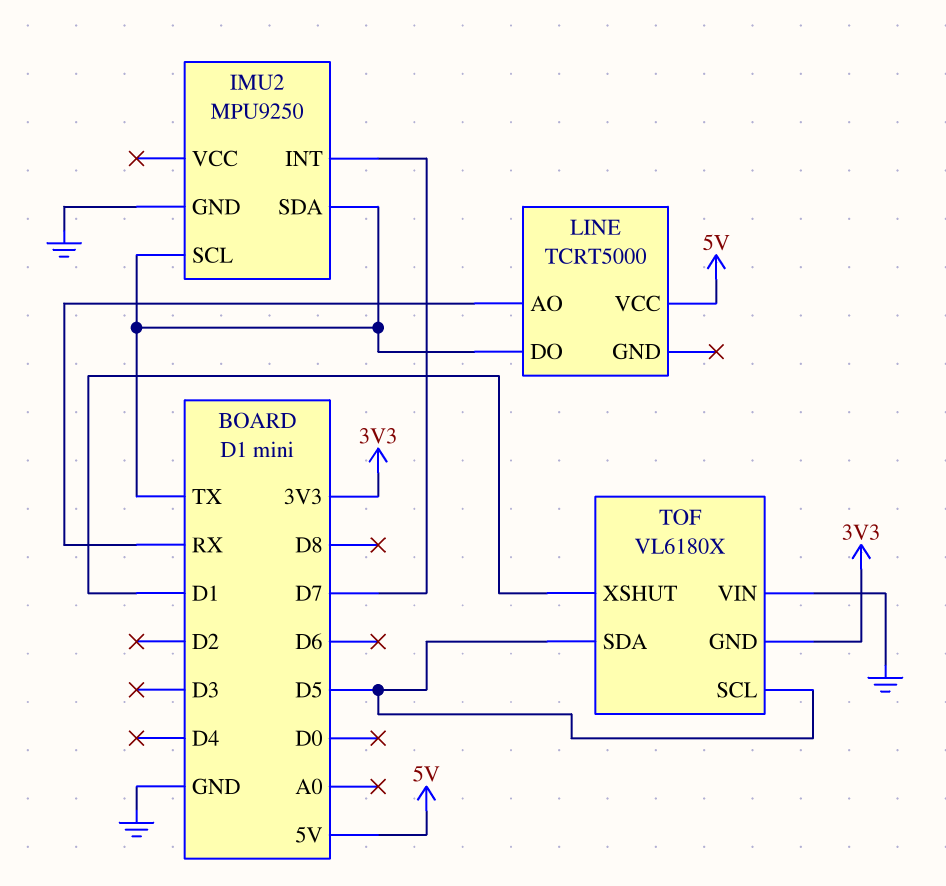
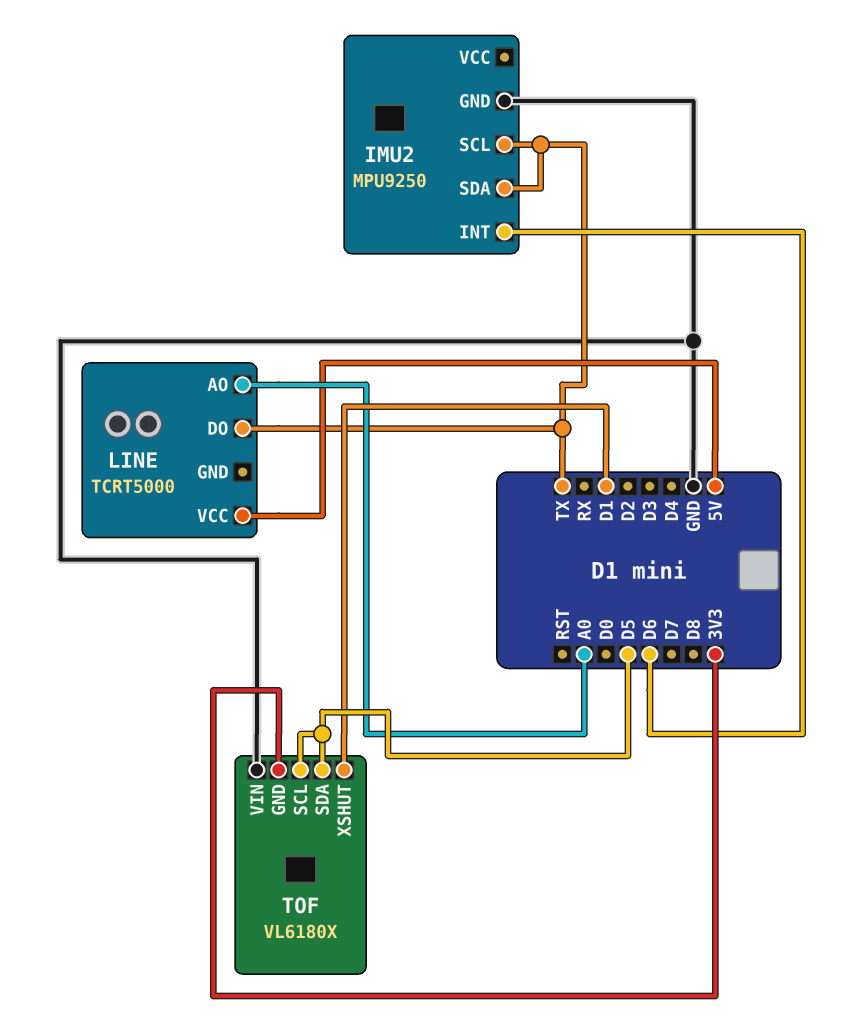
IMU2 pin INT: D7 -> D6
LINE pin AO: RX -> A0

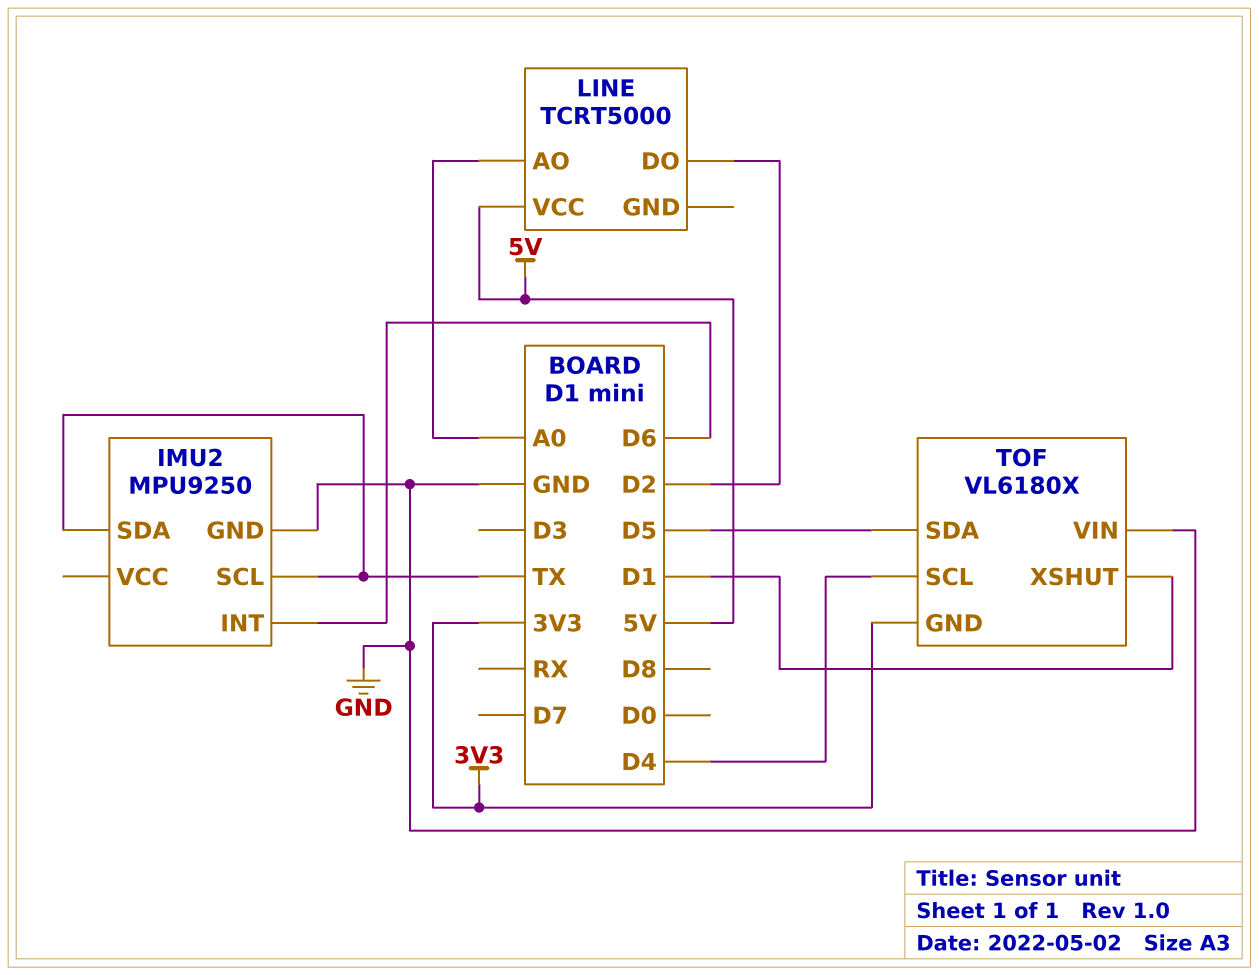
LINE pin DO: TX -> D2
TOF pin SCL: D5 -> D4

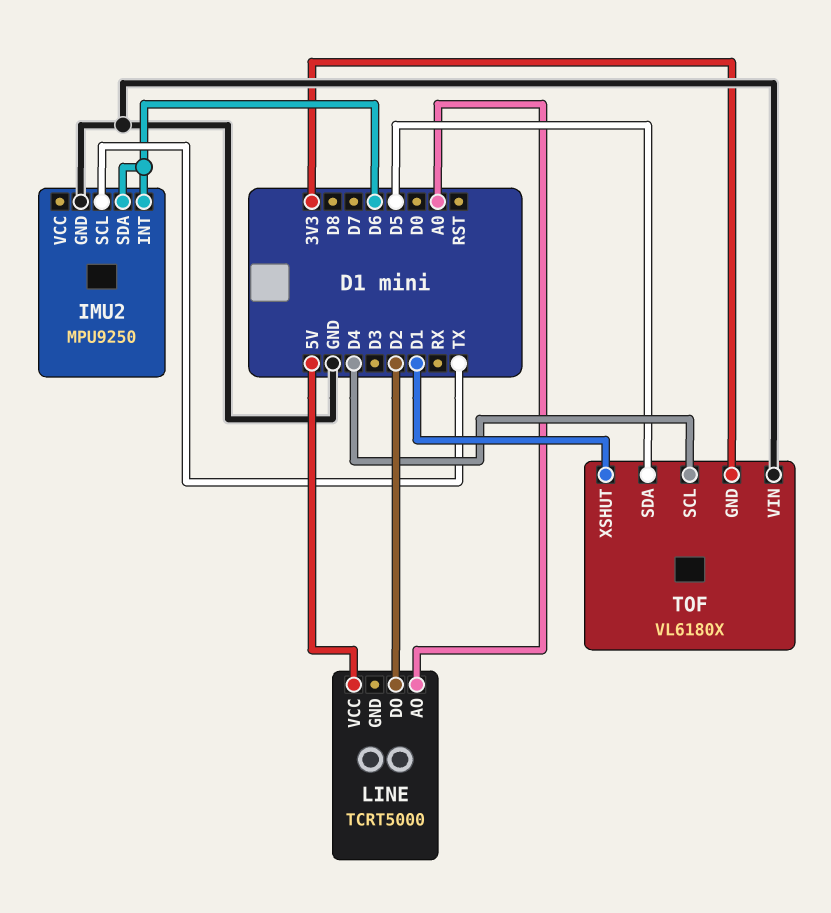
IMU2 pin SDA: TX -> D6

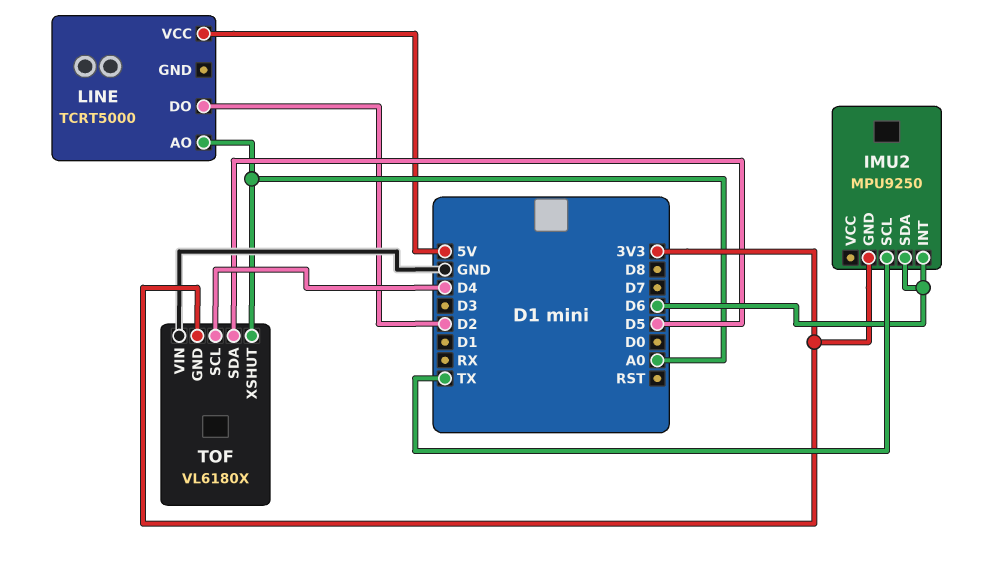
IMU2 pin GND: GND -> 3V3
TOF pin XSHUT: D1 -> A0

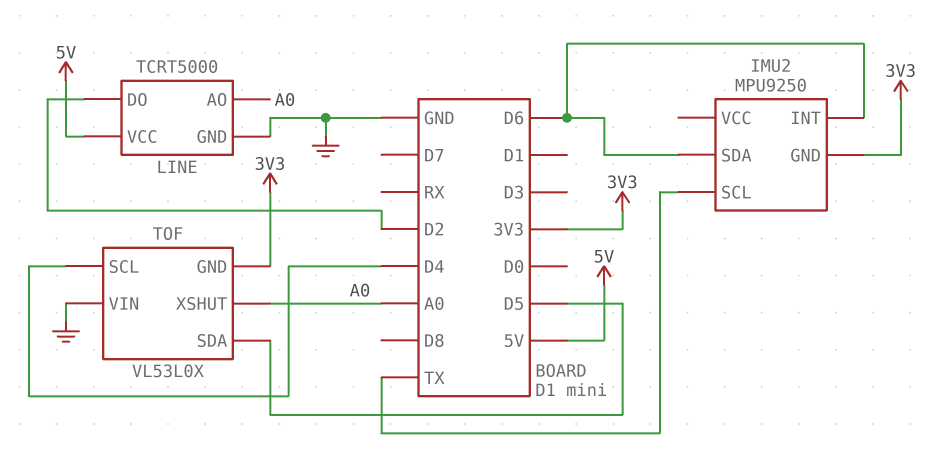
LINE pin GND: none -> GND
TOF: VL6180X -> VL53L0X

